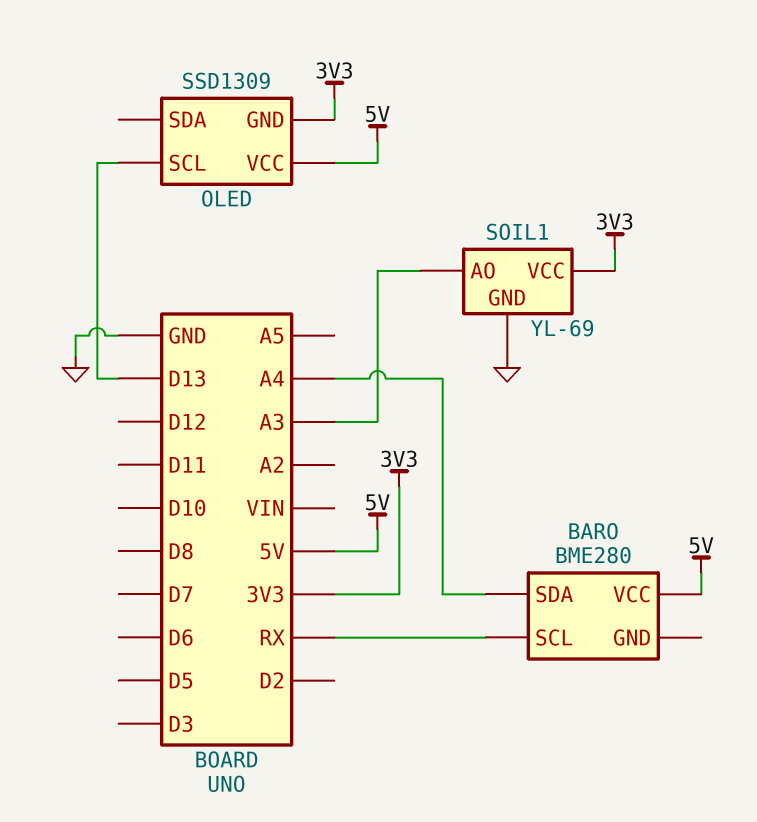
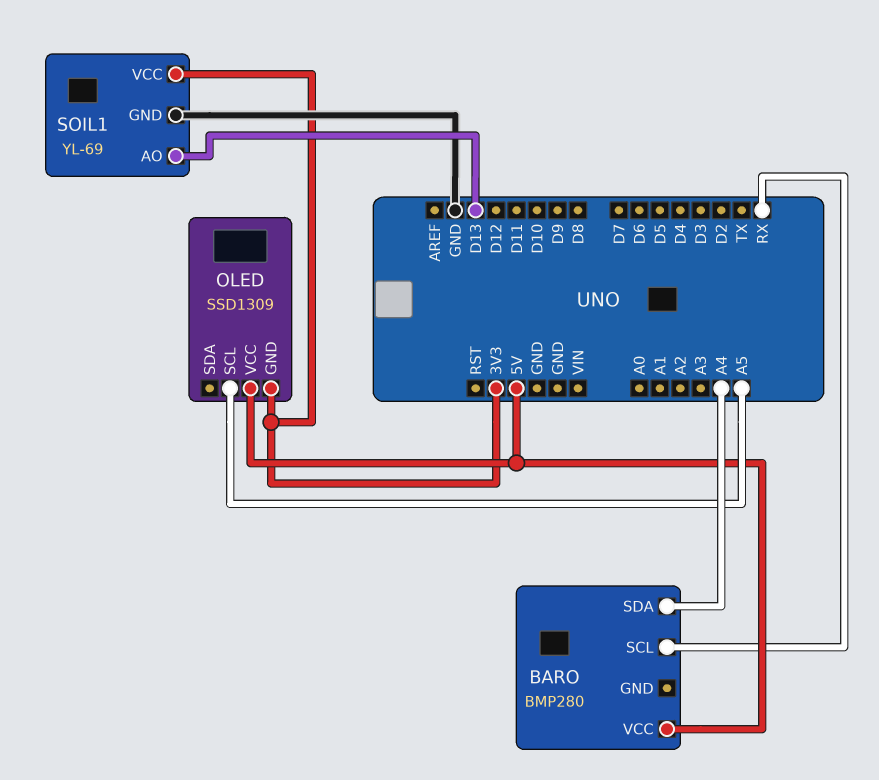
BARO: BME280 -> BMP280
OLED pin SCL: D13 -> A5
SOIL1 pin AO: A3 -> D13

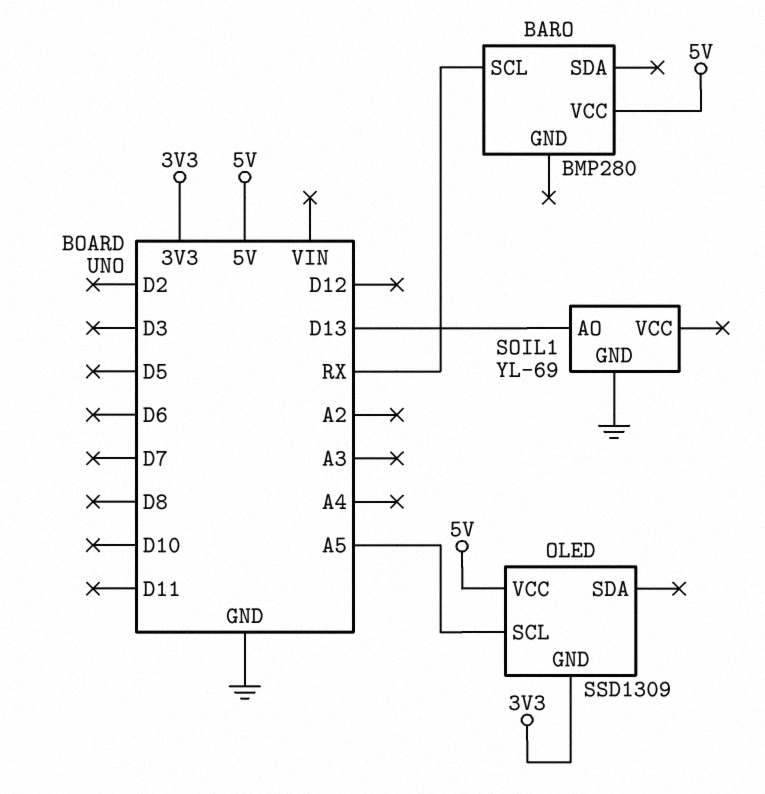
BARO pin SDA: A4 -> none
SOIL1 pin VCC: 3V3 -> none

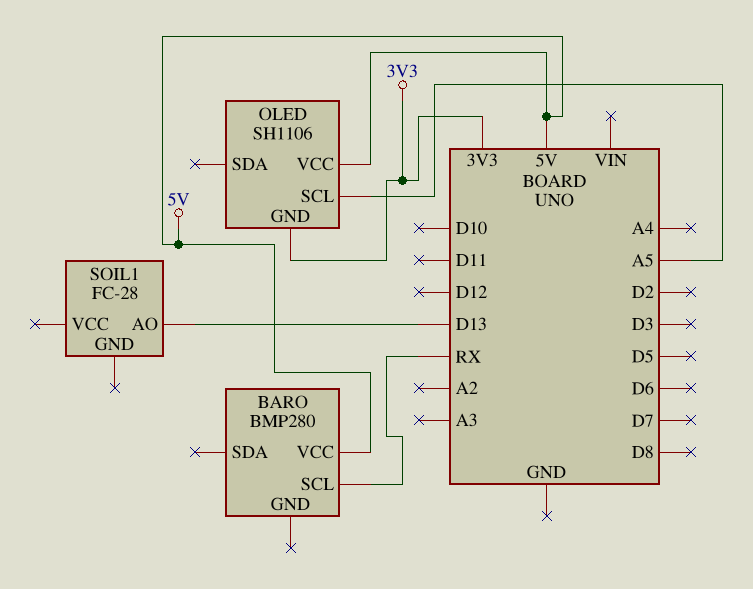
OLED: SSD1309 -> SH1106
SOIL1: YL-69 -> FC-28
SOIL1 pin GND: GND -> none

